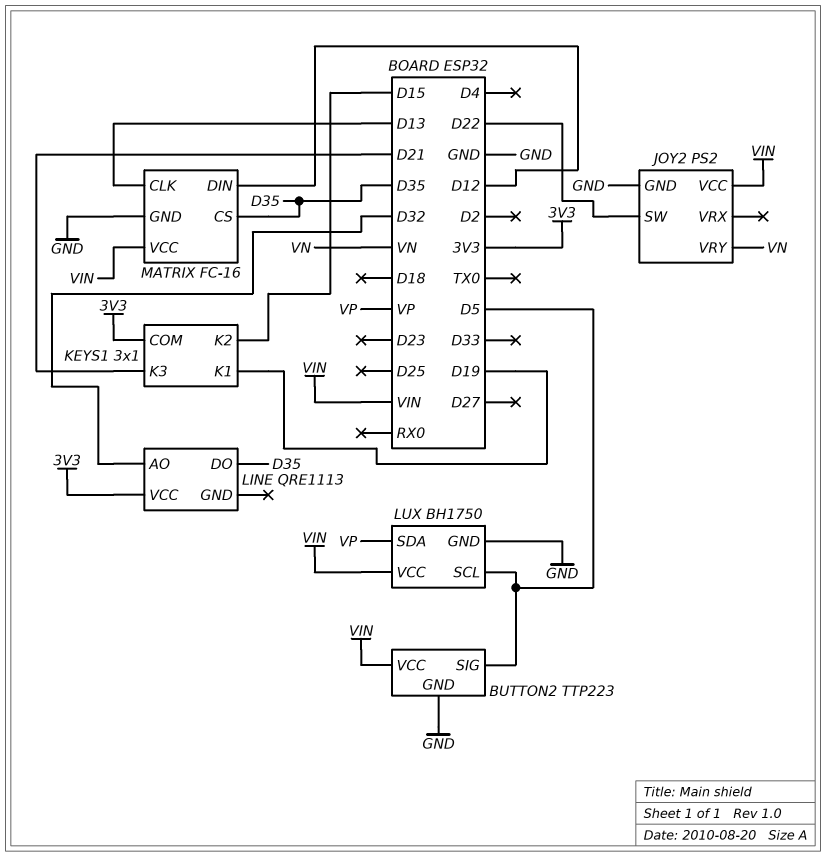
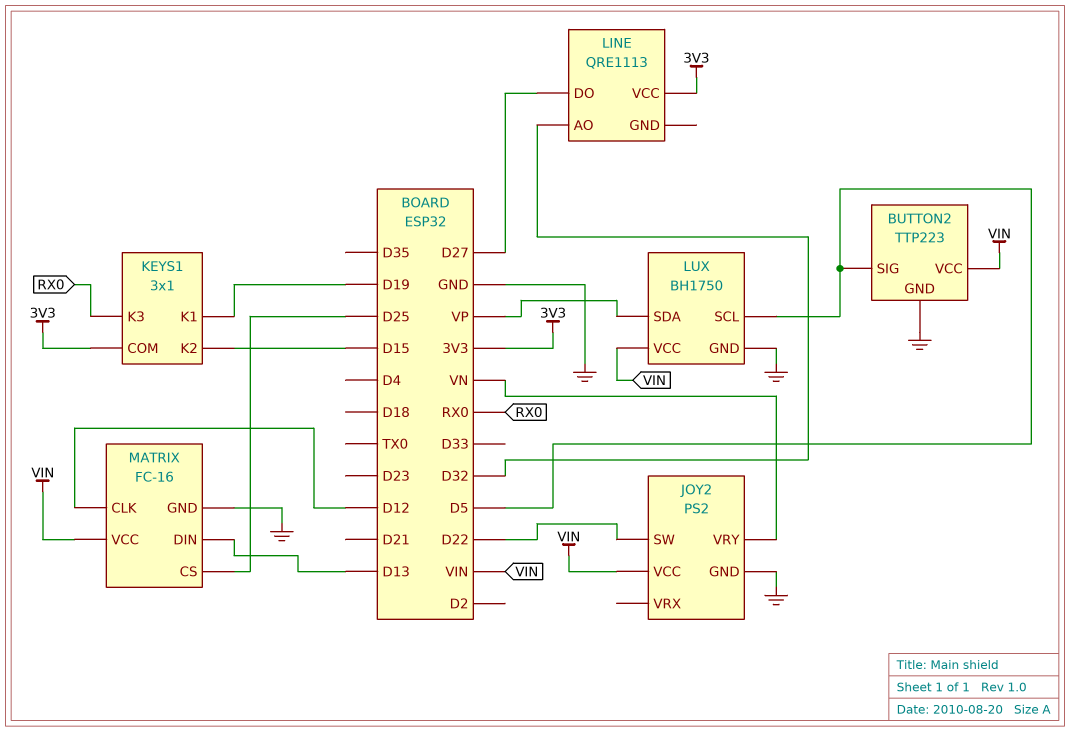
KEYS1 pin K3: D21 -> RX0
LINE pin DO: D35 -> D27
MATRIX pin CLK: D13 -> D12
MATRIX pin CS: D35 -> D25
MATRIX pin DIN: D12 -> D13

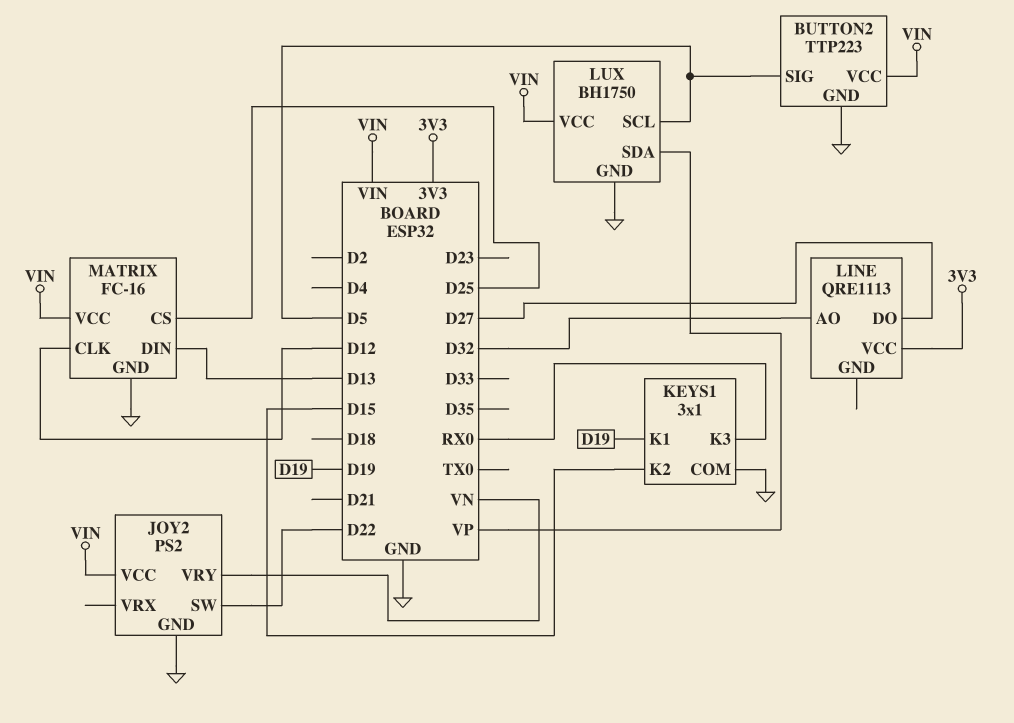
KEYS1 pin COM: 3V3 -> GND

